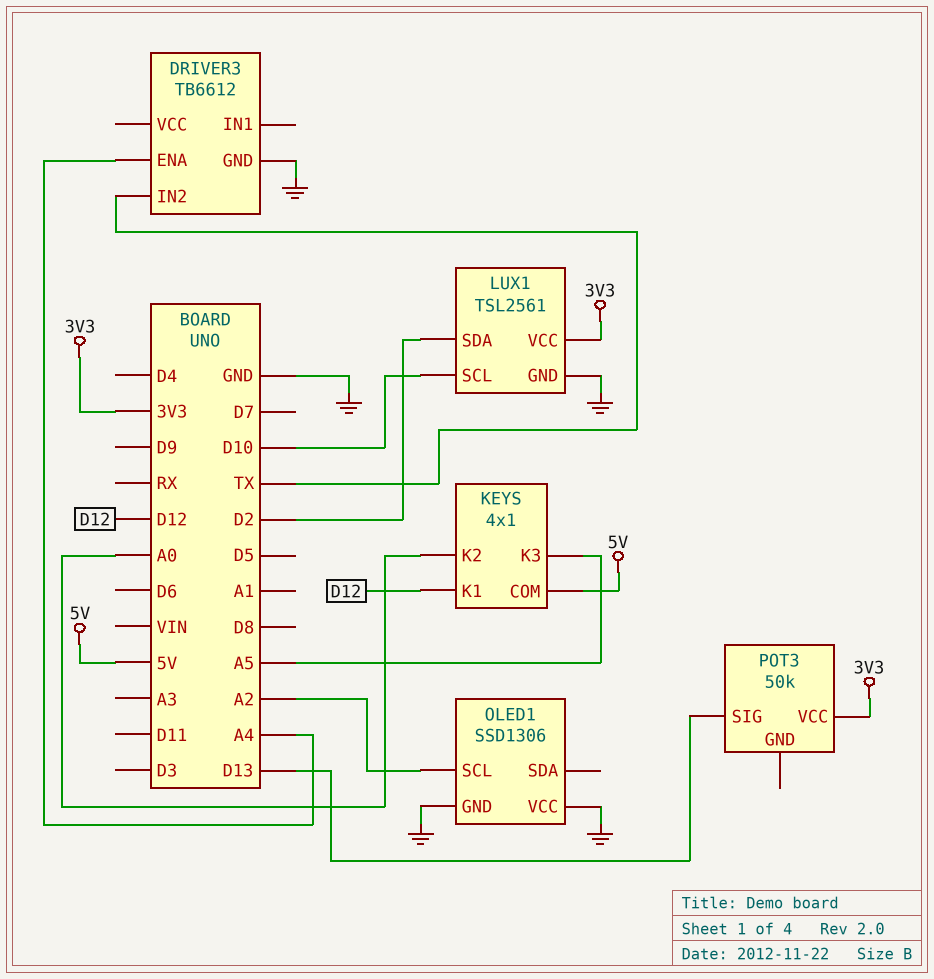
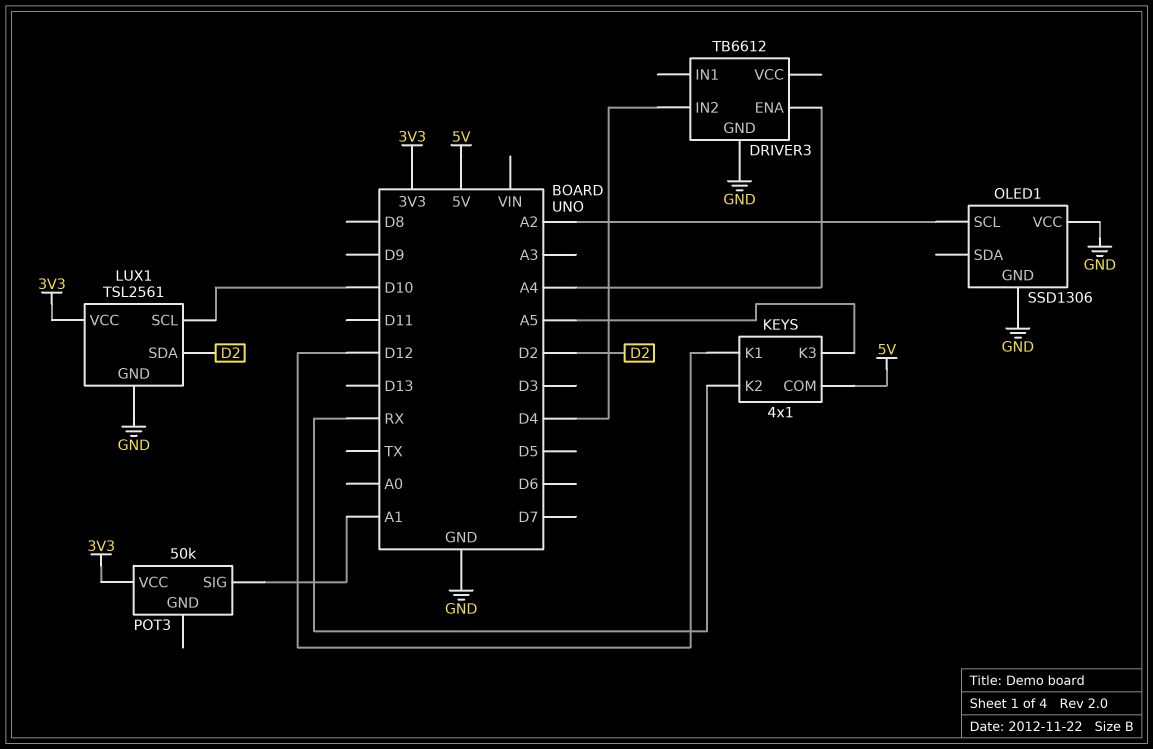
DRIVER3 pin IN2: TX -> D4
KEYS pin K2: A0 -> RX
POT3 pin SIG: D13 -> A1

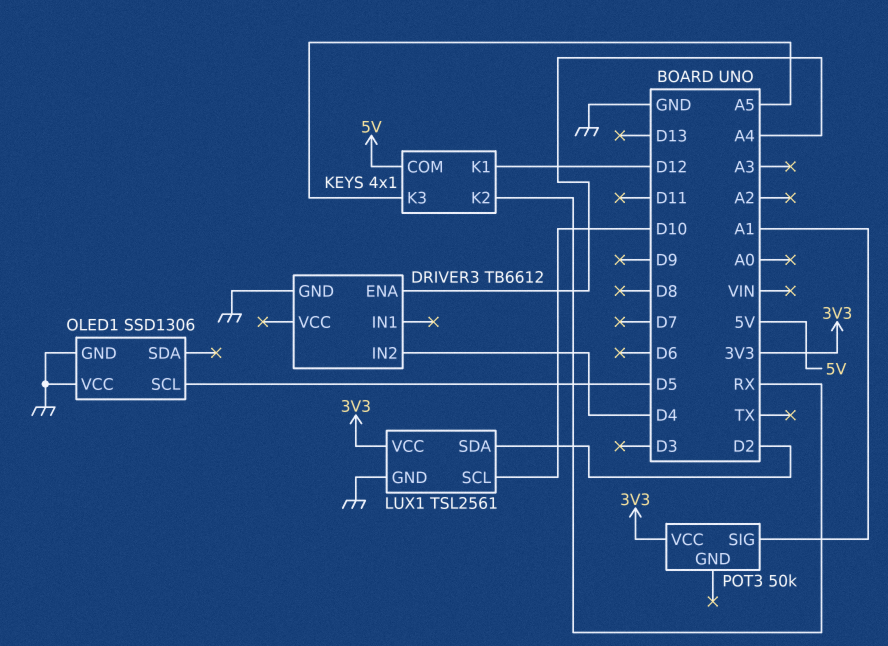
OLED1 pin SCL: A2 -> D5

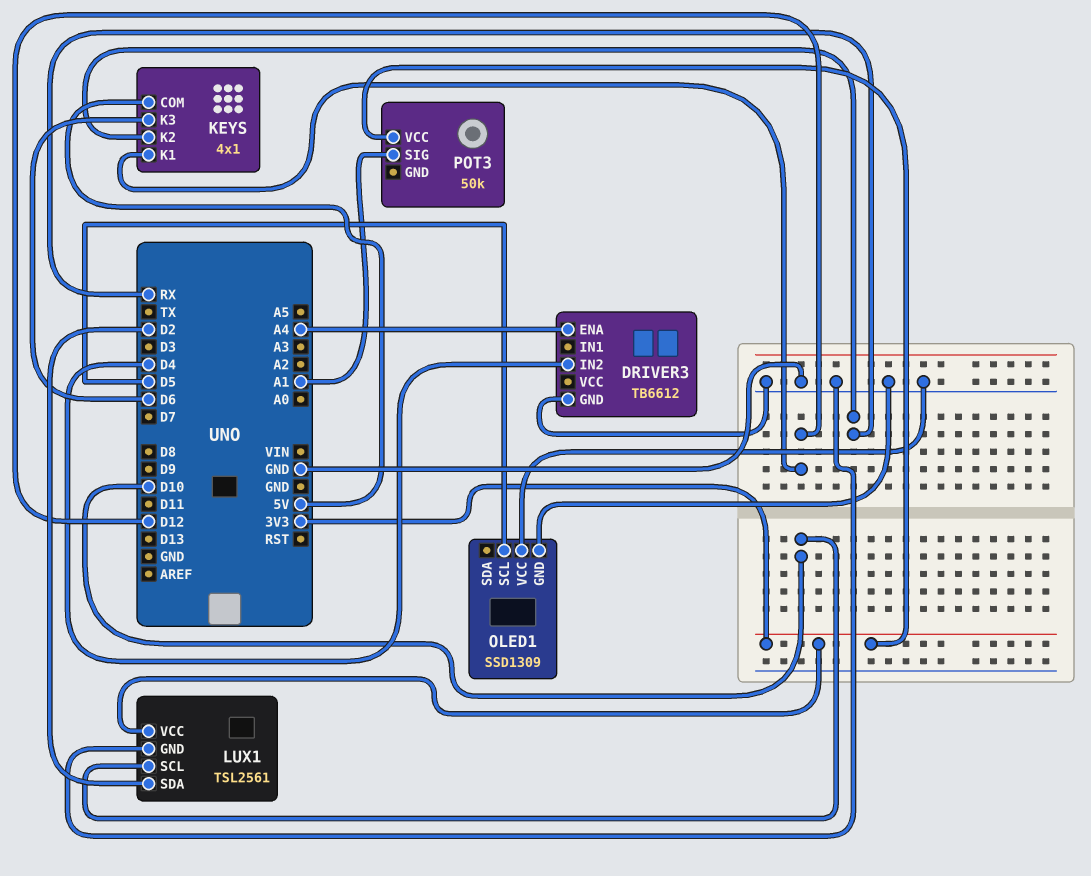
KEYS pin K3: A5 -> D6
OLED1: SSD1306 -> SSD1309

